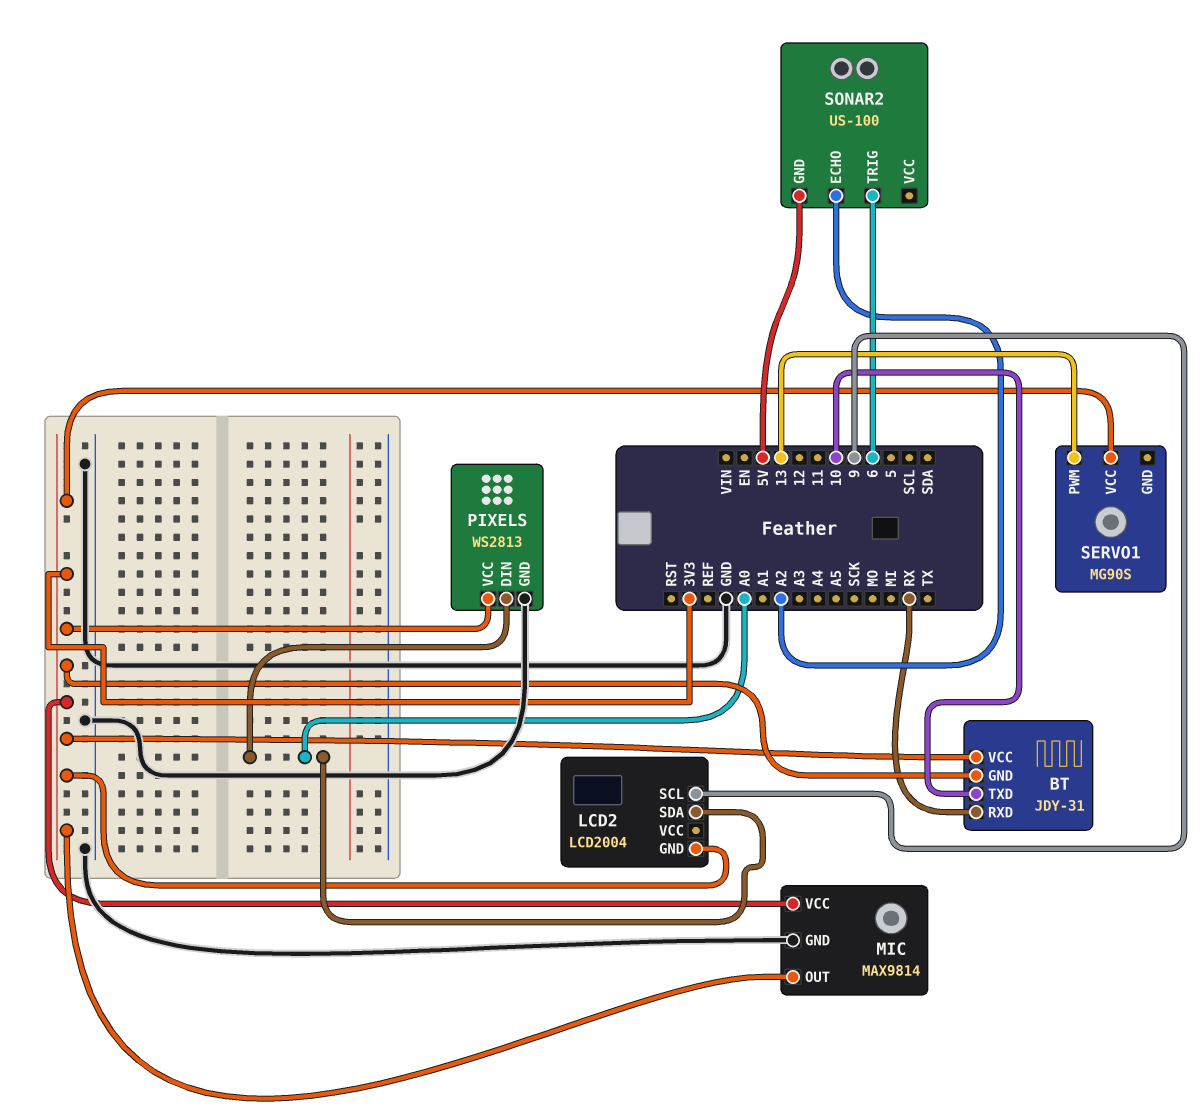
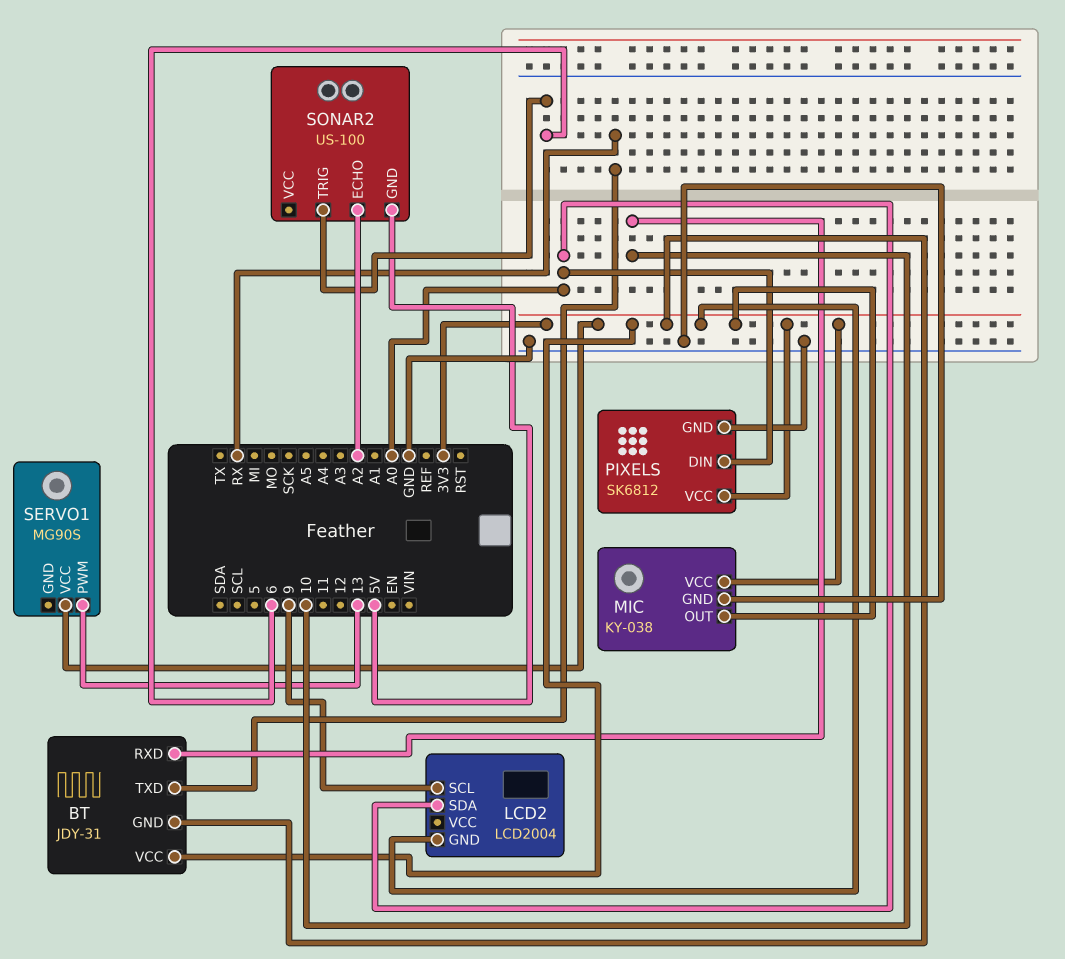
BT pin RXD: RX -> 10
BT pin TXD: 10 -> RX
MIC: MAX9814 -> KY-038
PIXELS: WS2813 -> SK6812

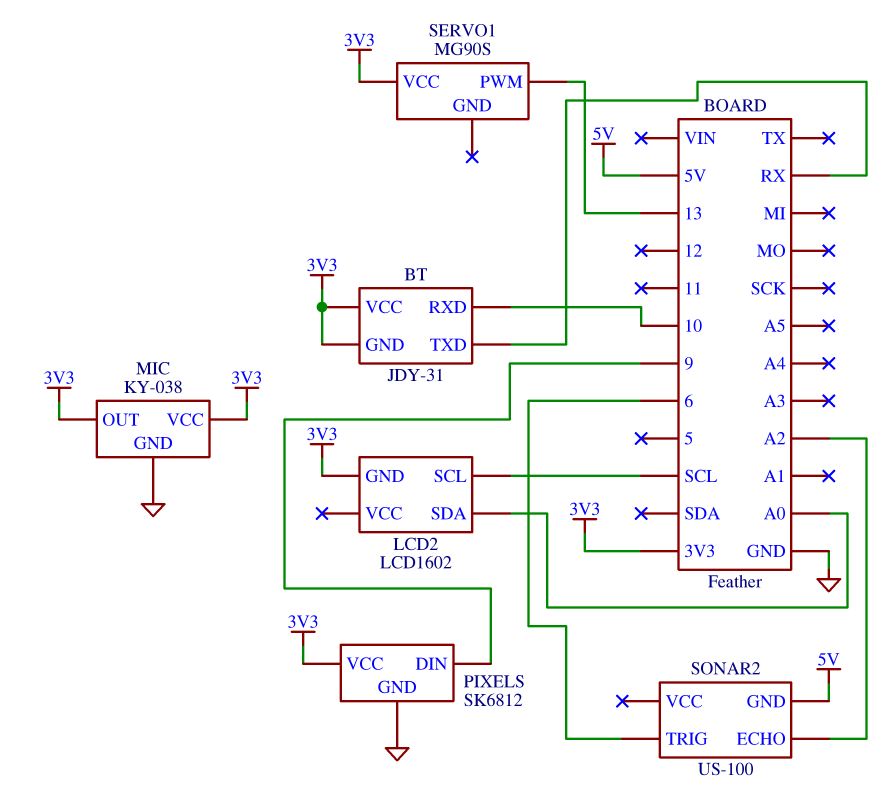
LCD2: LCD2004 -> LCD1602
LCD2 pin SCL: 9 -> SCL
PIXELS pin DIN: A0 -> 9

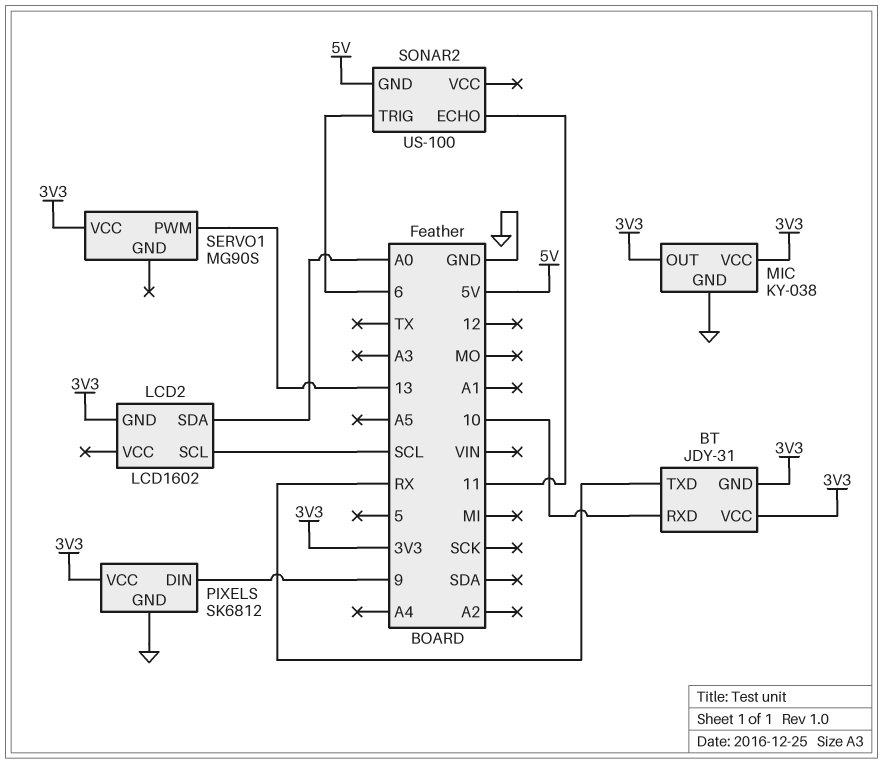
SONAR2 pin ECHO: A2 -> 11

